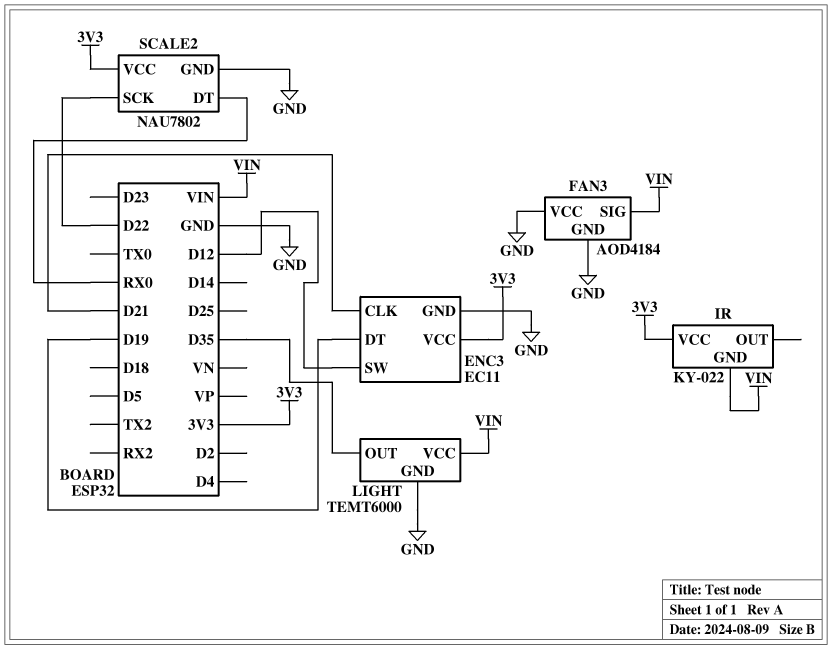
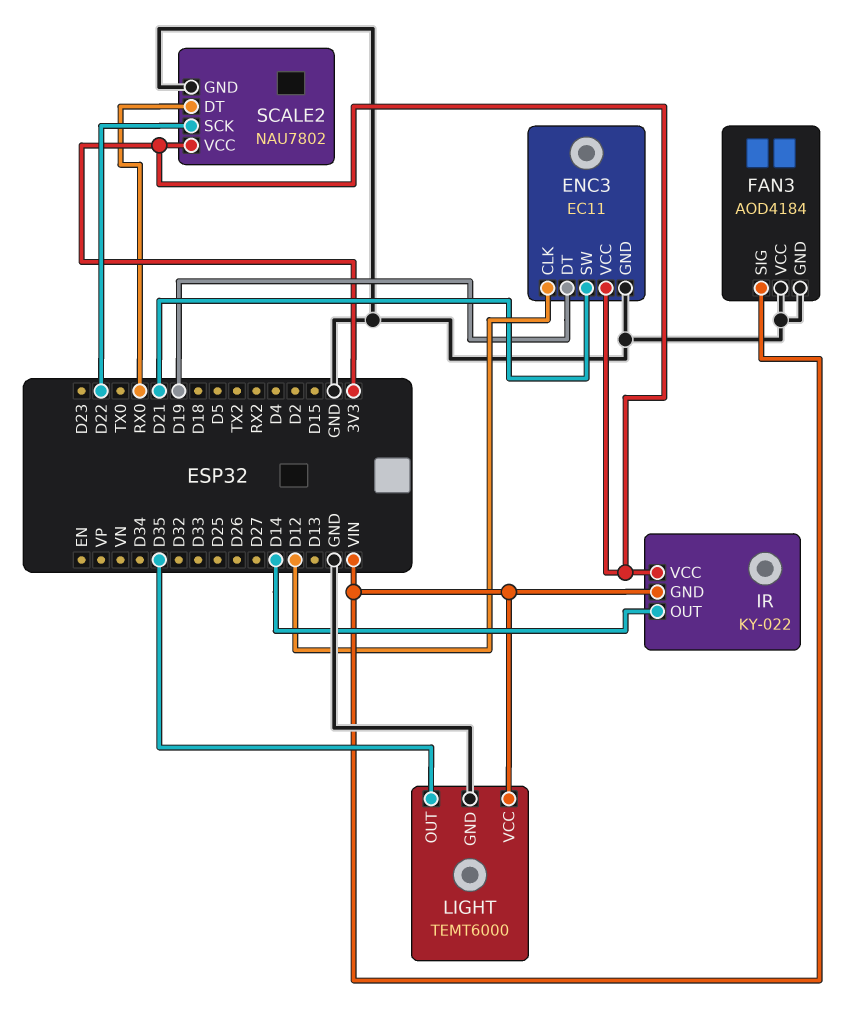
ENC3 pin CLK: D21 -> D12
ENC3 pin SW: D12 -> D21
IR pin OUT: none -> D14

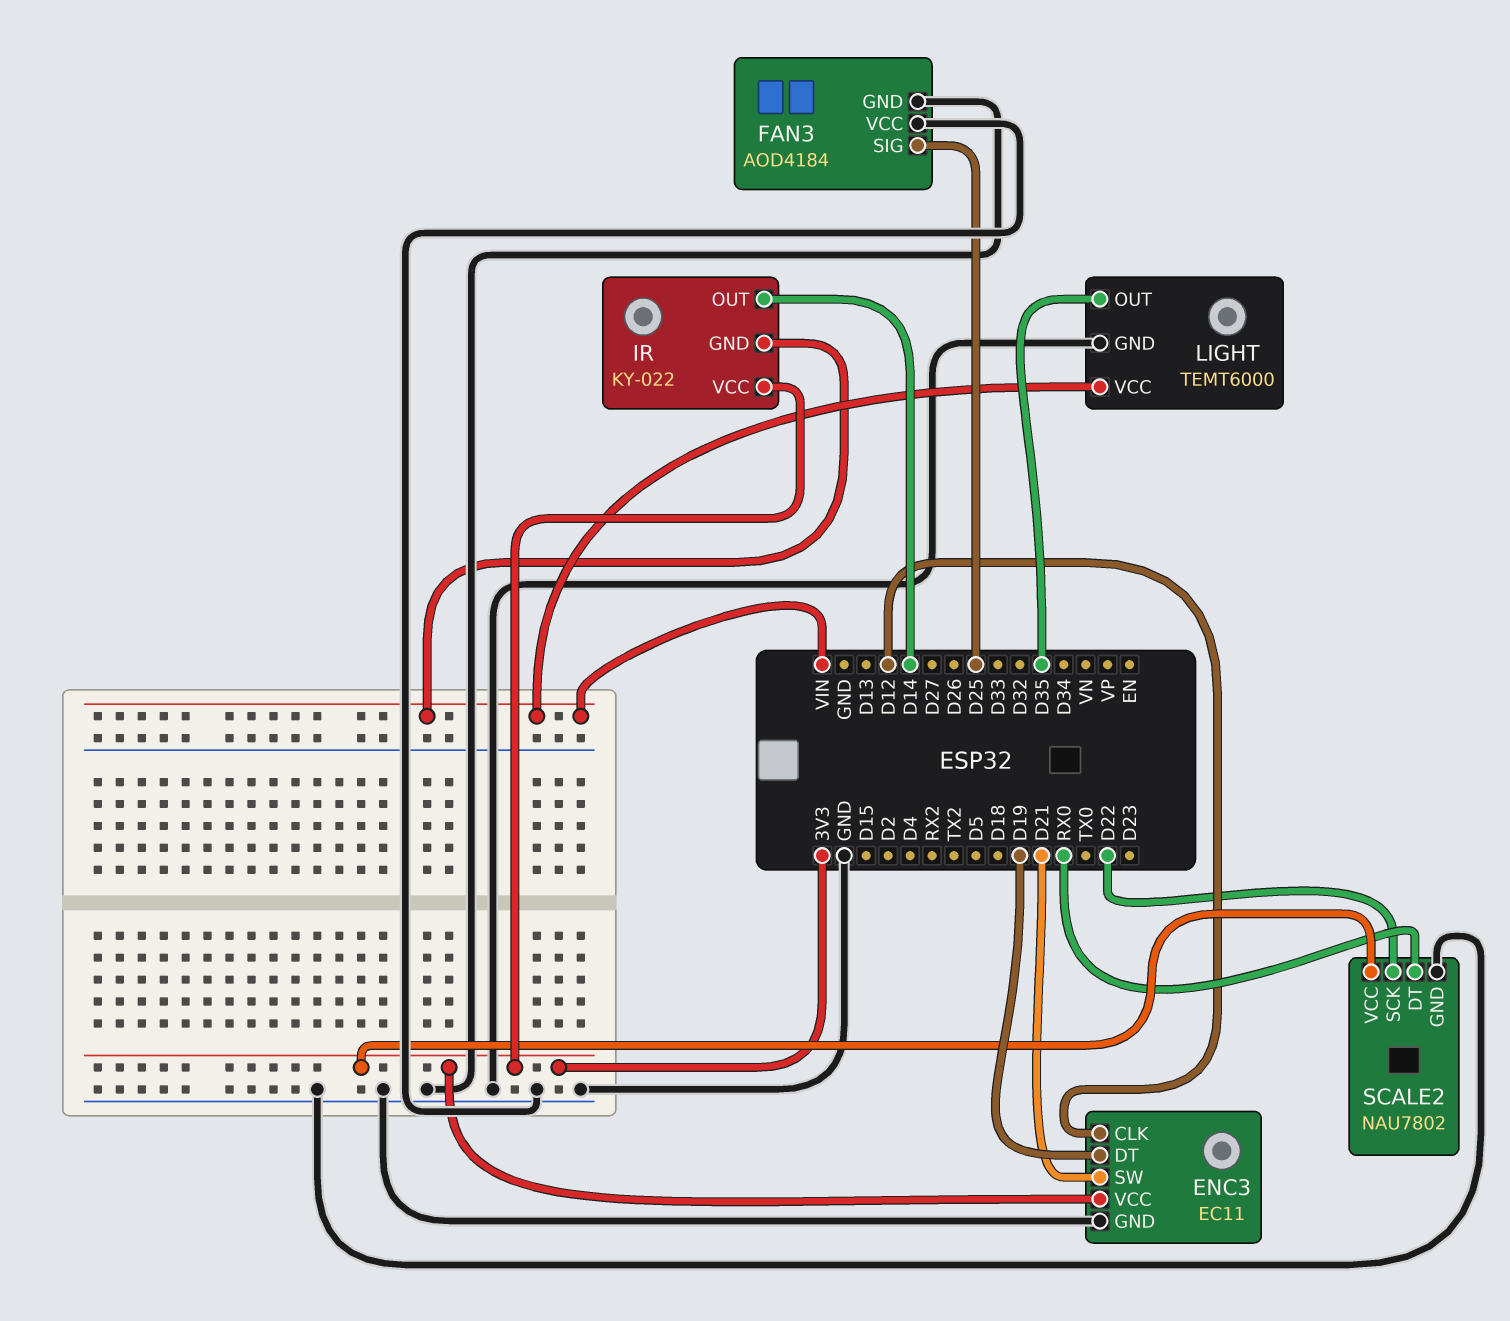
FAN3 pin SIG: VIN -> D25

